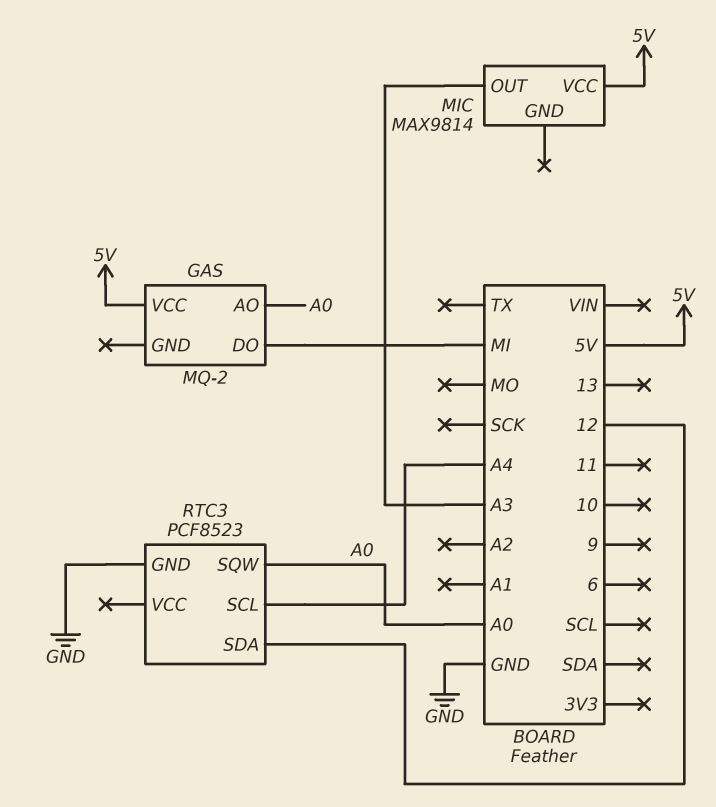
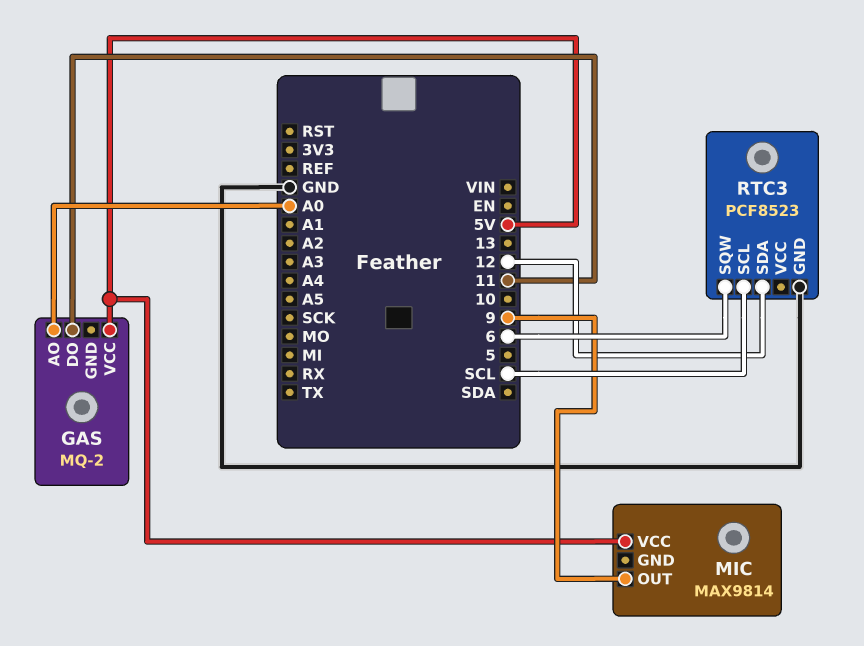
GAS pin DO: MI -> 11
MIC pin OUT: A3 -> 9
RTC3 pin SCL: A4 -> SCL
RTC3 pin SQW: A0 -> 6

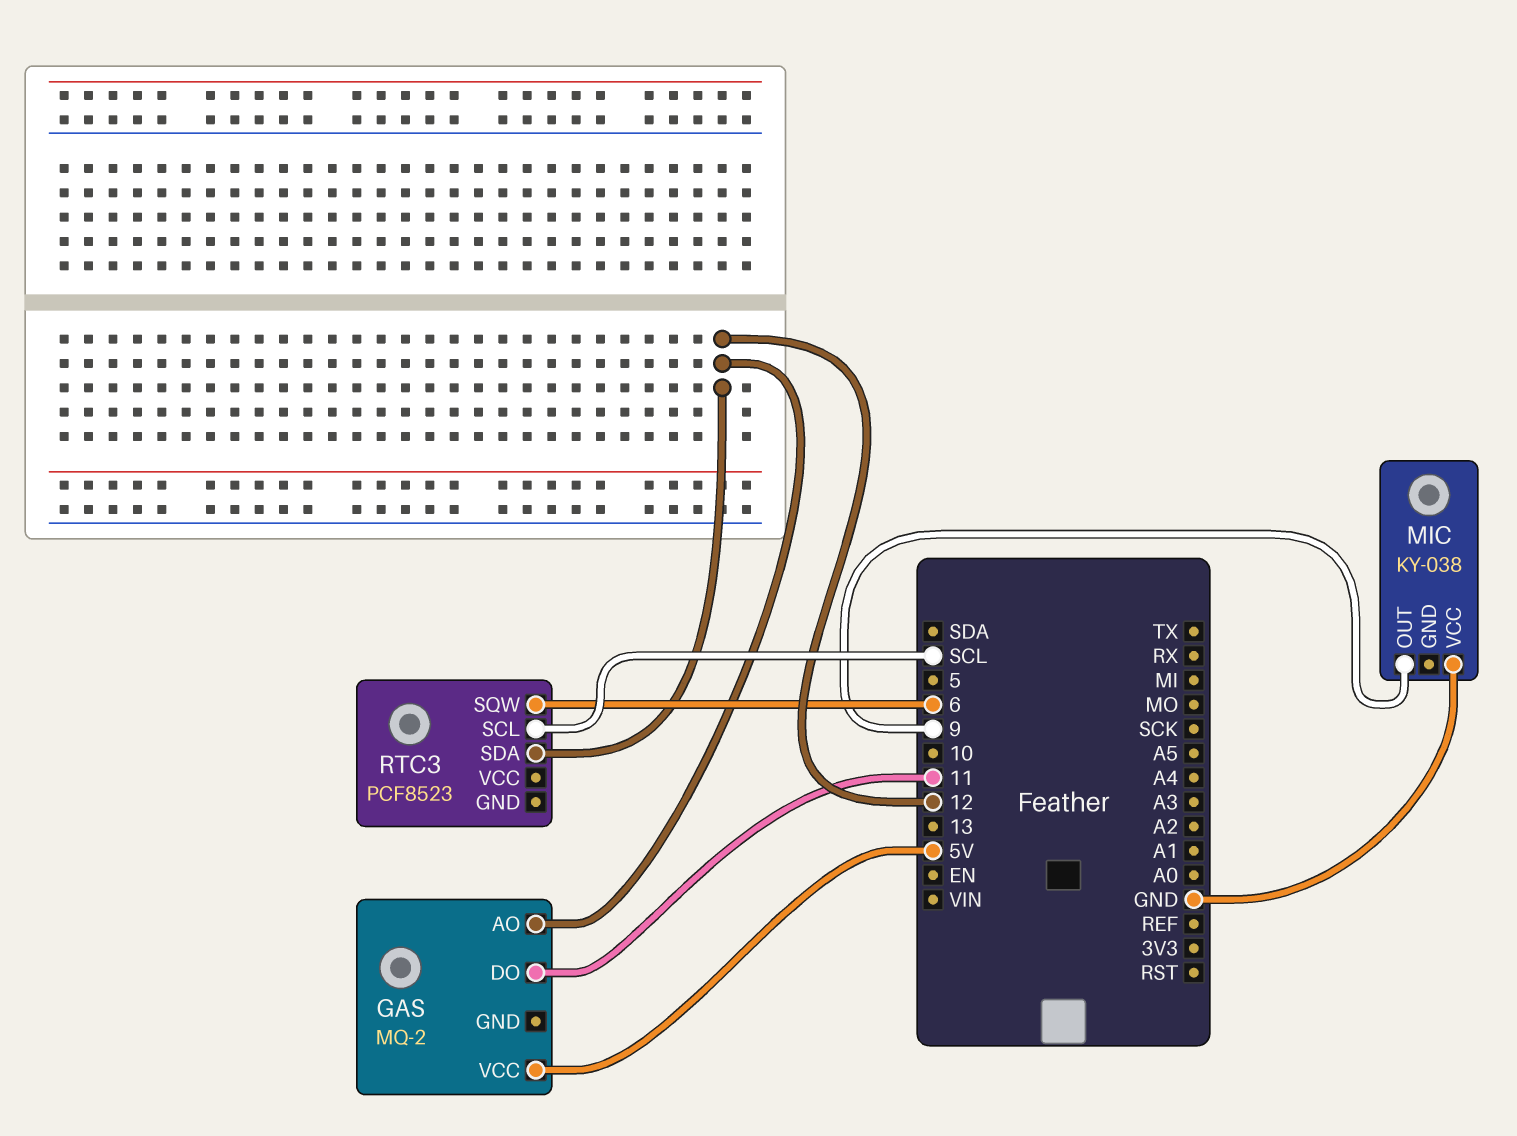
GAS pin AO: A0 -> 12
MIC: MAX9814 -> KY-038
MIC pin VCC: 5V -> GND
RTC3 pin GND: GND -> none

